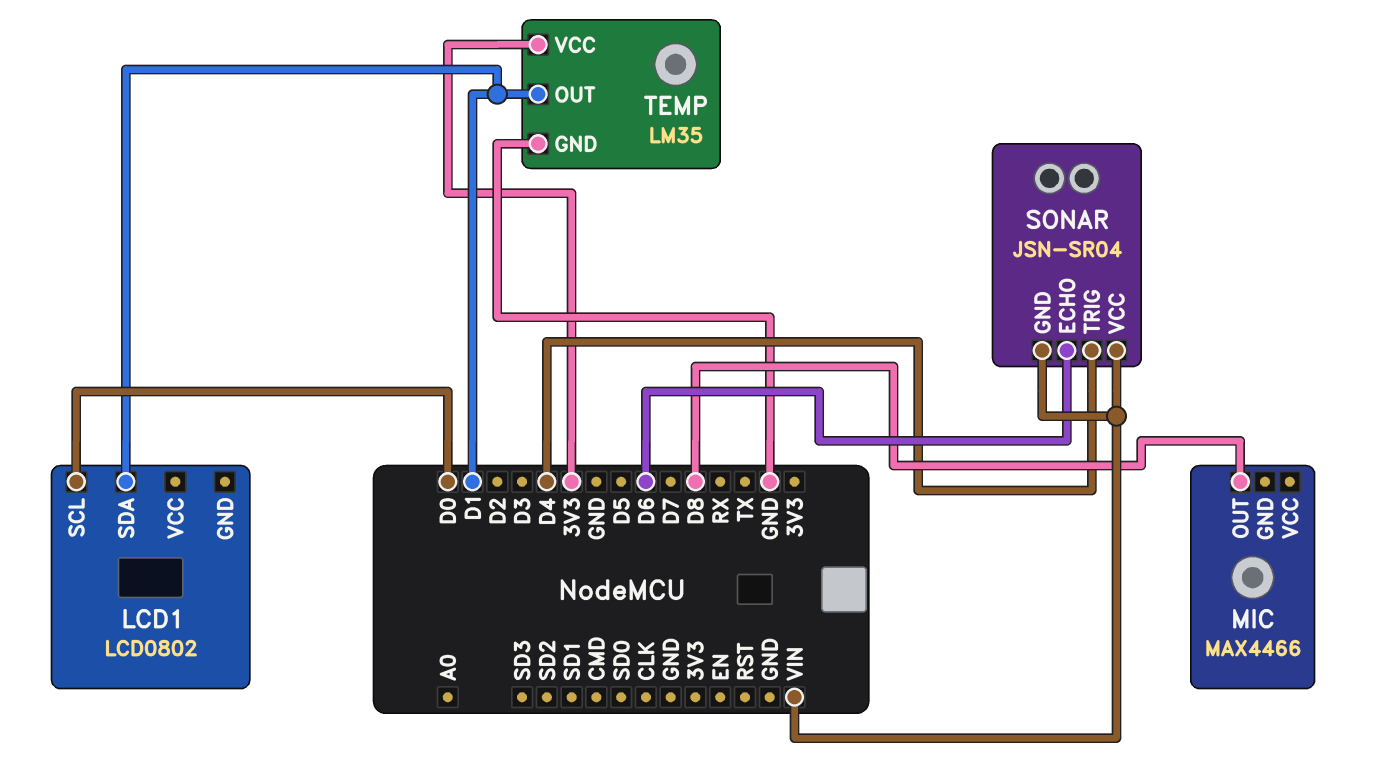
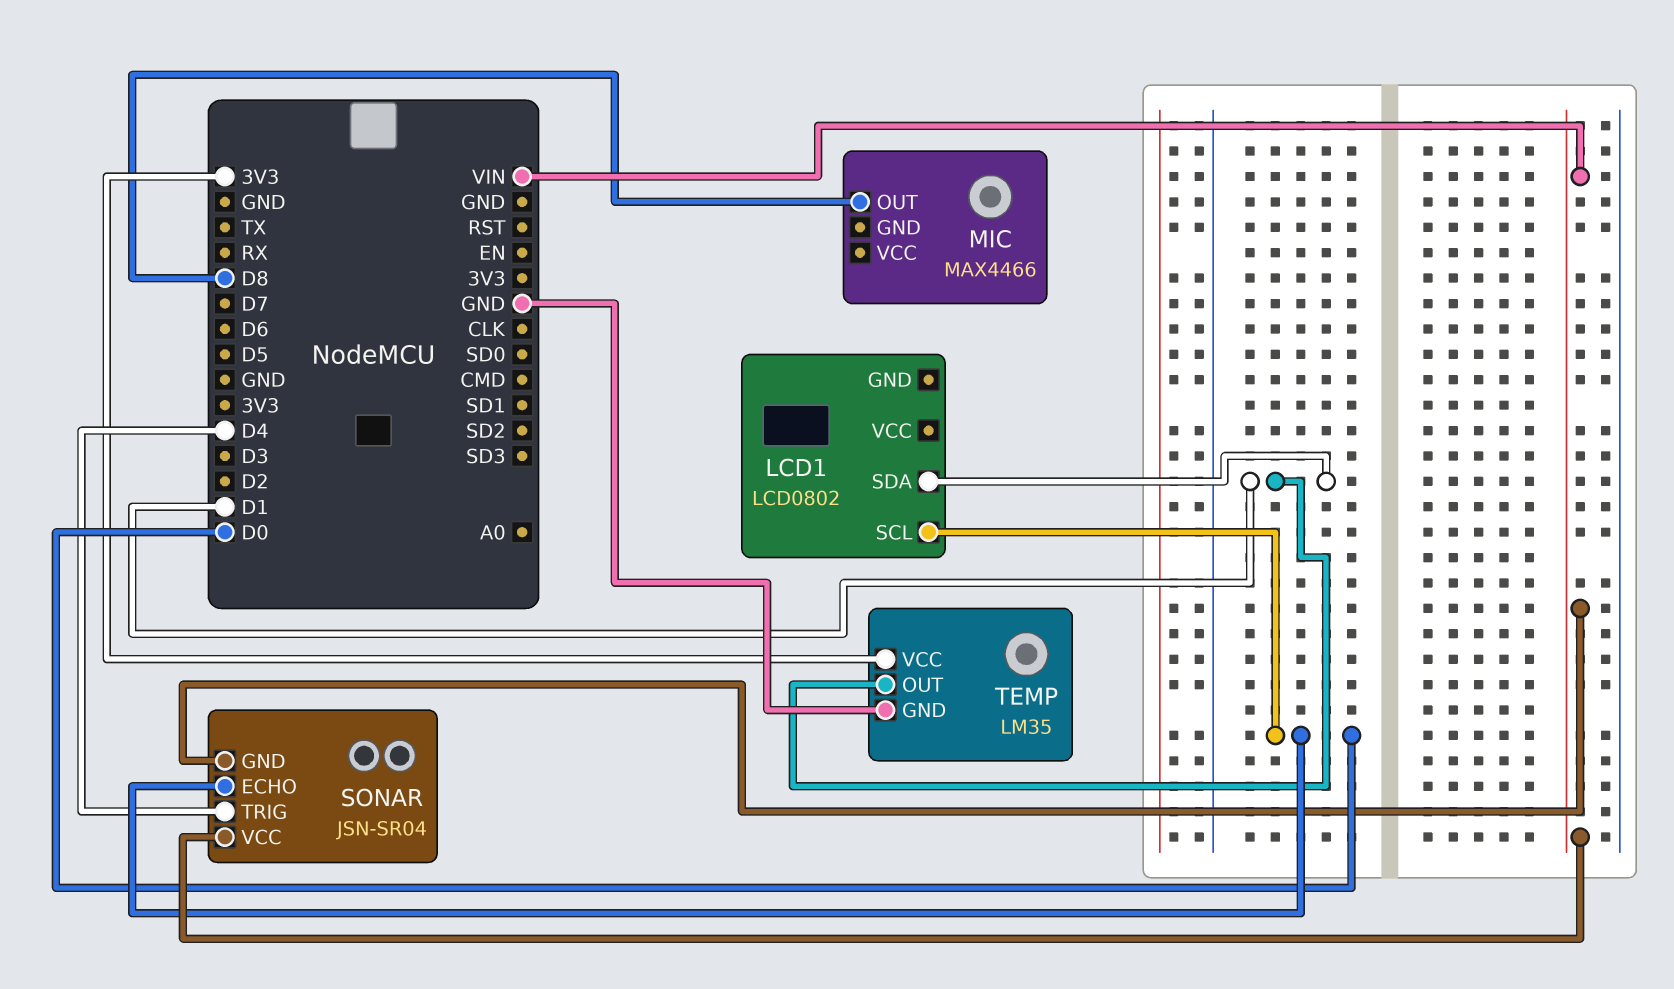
SONAR pin ECHO: D6 -> D0

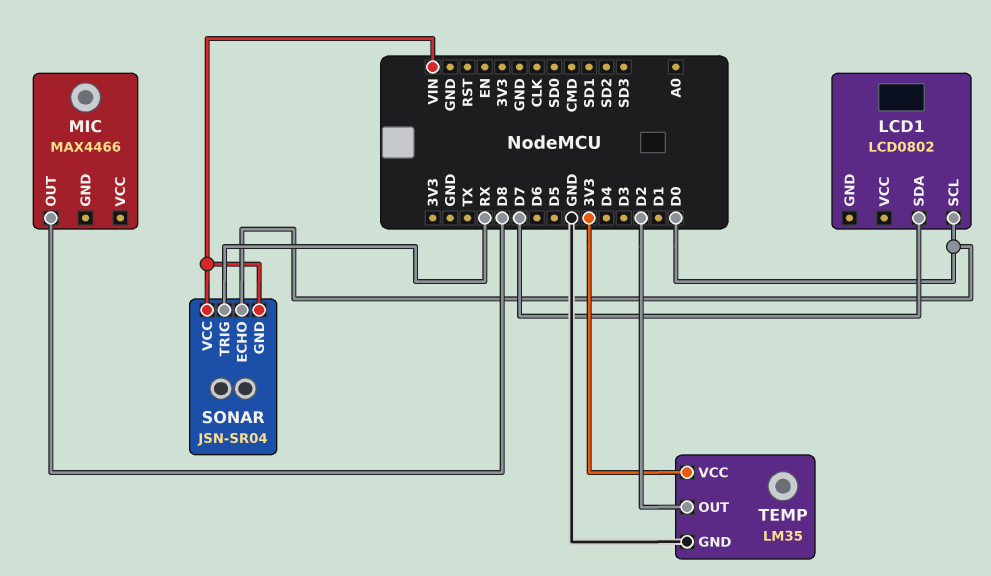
LCD1 pin SDA: D1 -> D7
SONAR pin TRIG: D4 -> RX
TEMP pin OUT: D1 -> D2

